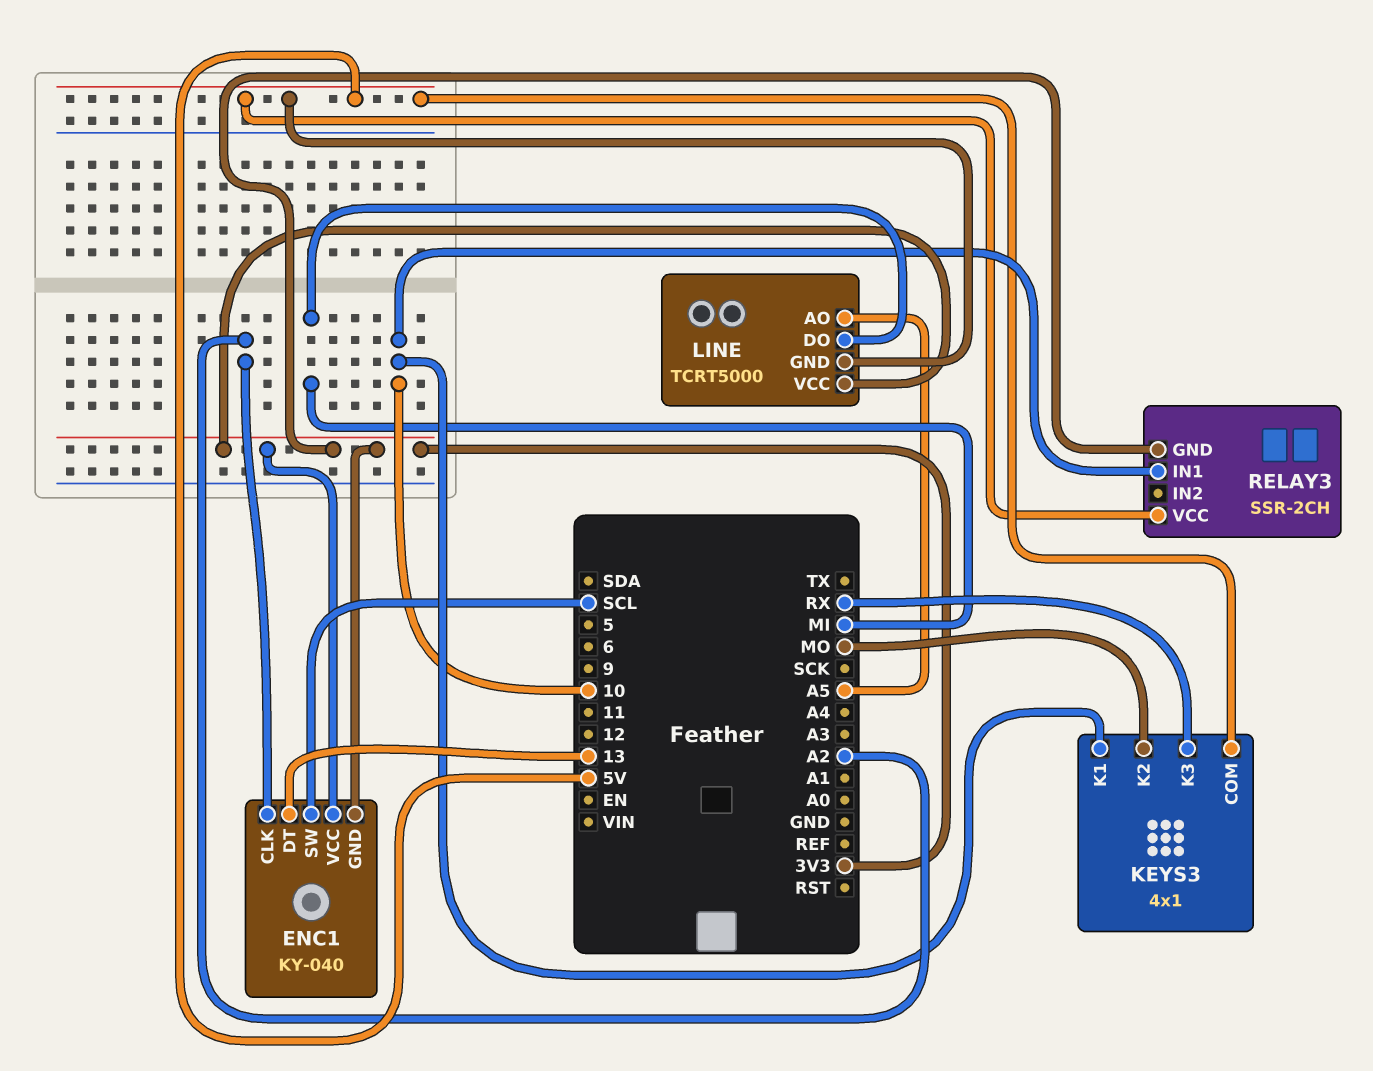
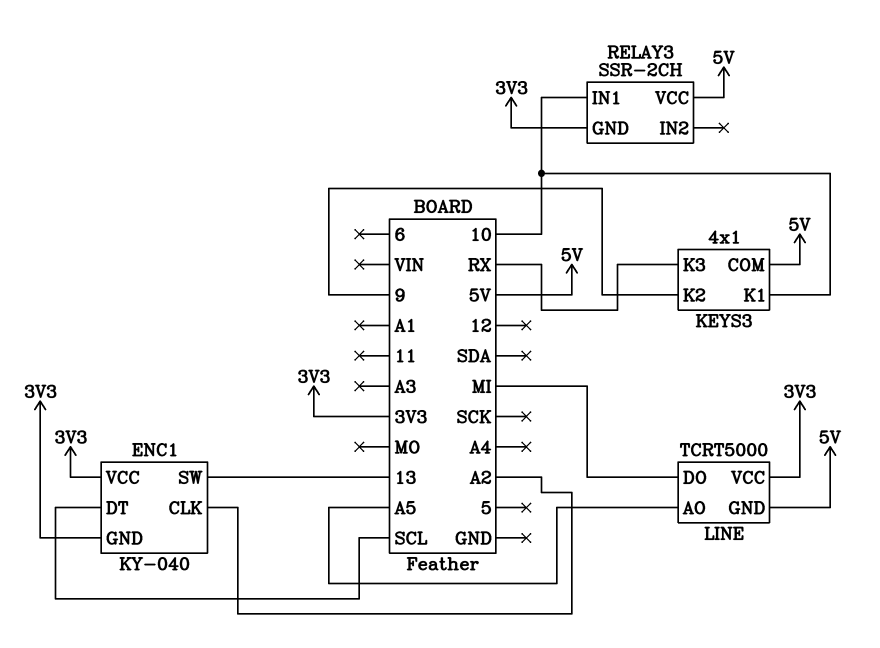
ENC1 pin DT: 13 -> SCL
ENC1 pin SW: SCL -> 13
KEYS3 pin K2: MO -> 9

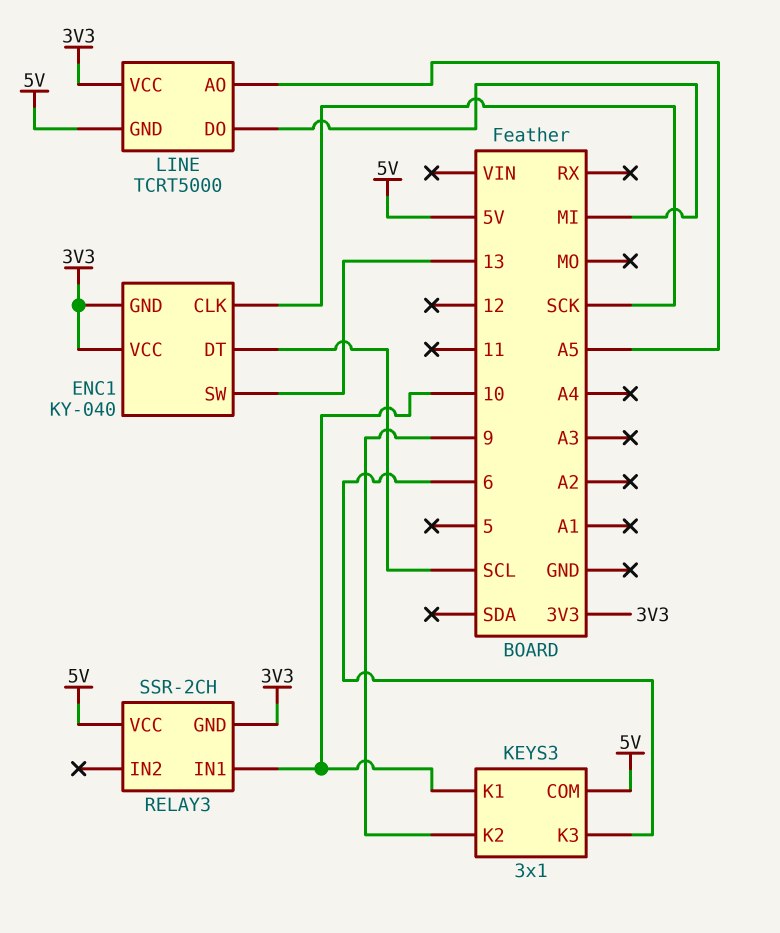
ENC1 pin CLK: A2 -> SCK
KEYS3: 4x1 -> 3x1
KEYS3 pin K3: RX -> 6

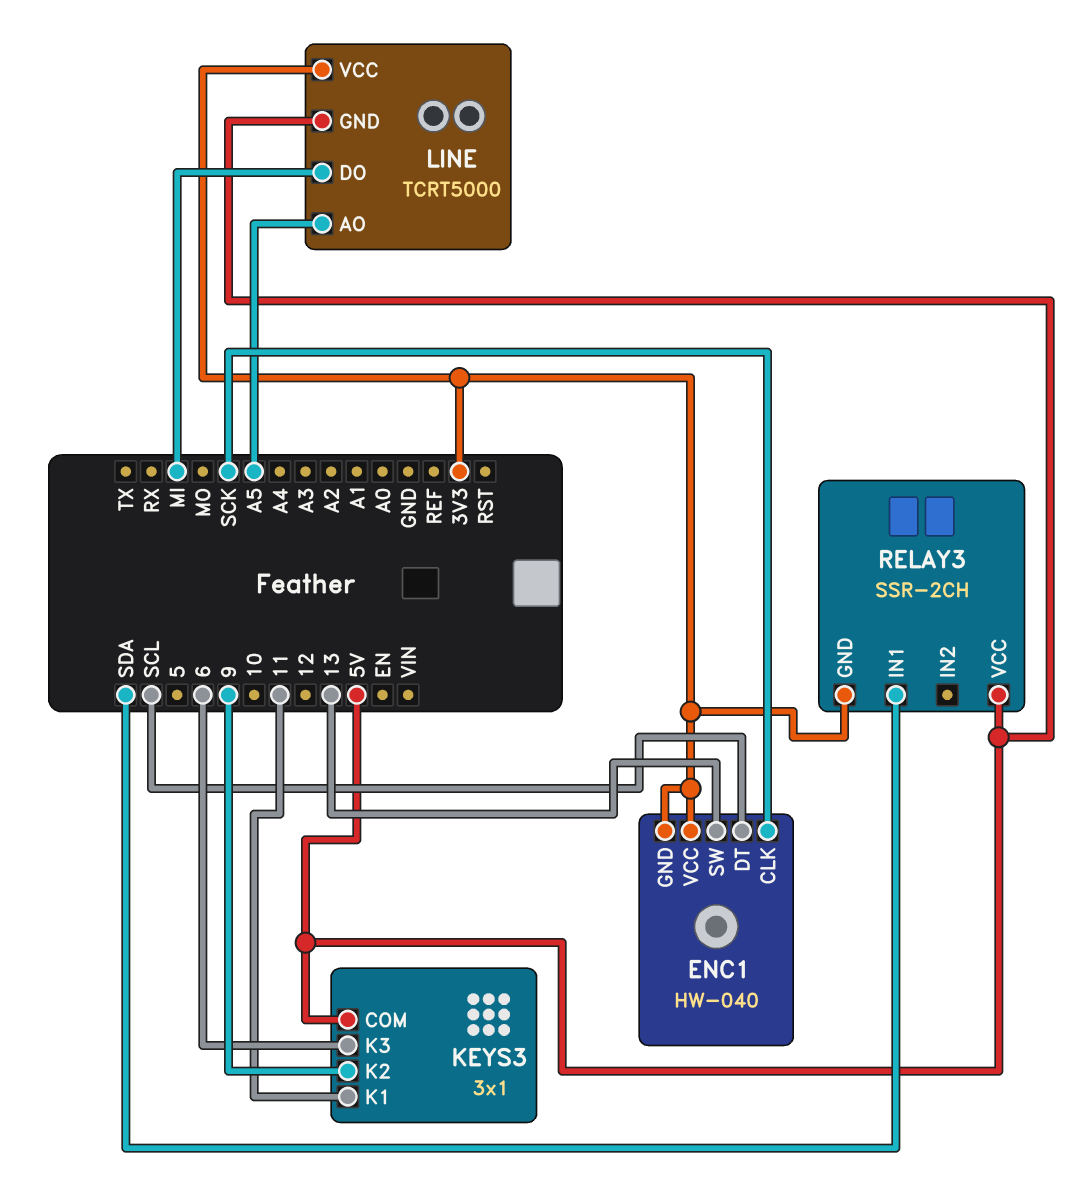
ENC1: KY-040 -> HW-040
KEYS3 pin K1: 10 -> 11
RELAY3 pin IN1: 10 -> SDA

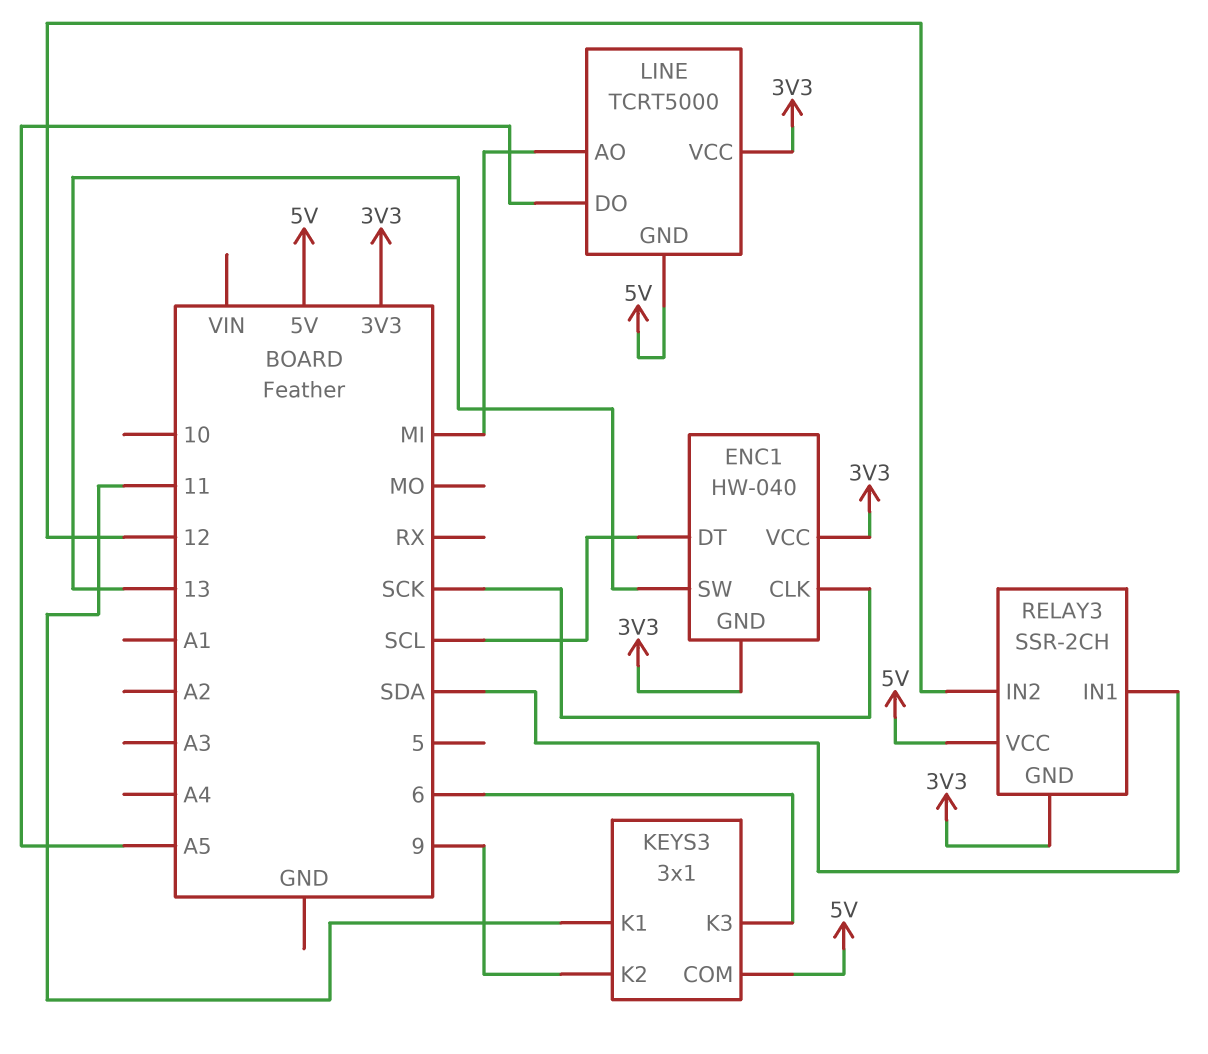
LINE pin AO: A5 -> MI
LINE pin DO: MI -> A5
RELAY3 pin IN2: none -> 12

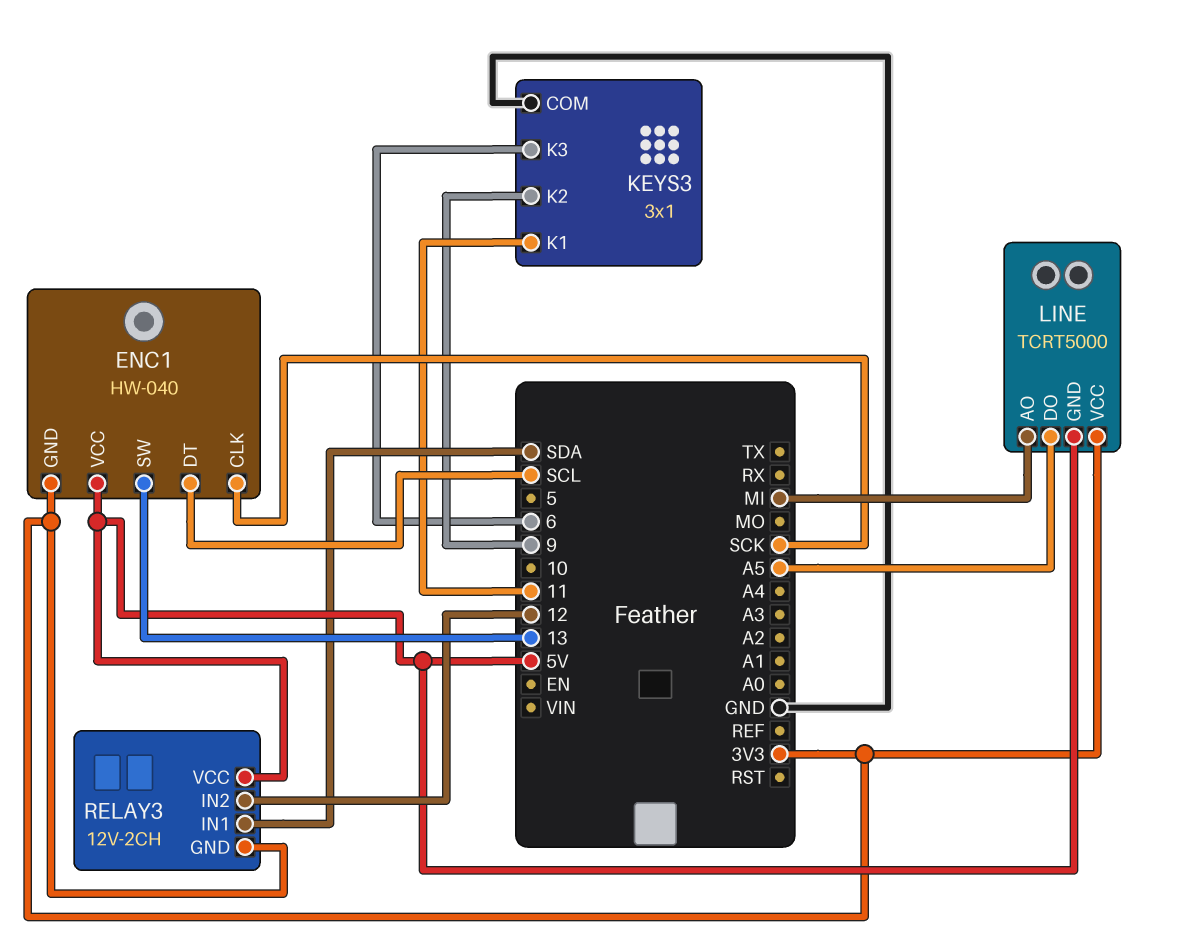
ENC1 pin VCC: 3V3 -> 5V
KEYS3 pin COM: 5V -> GND
RELAY3: SSR-2CH -> 12V-2CH

